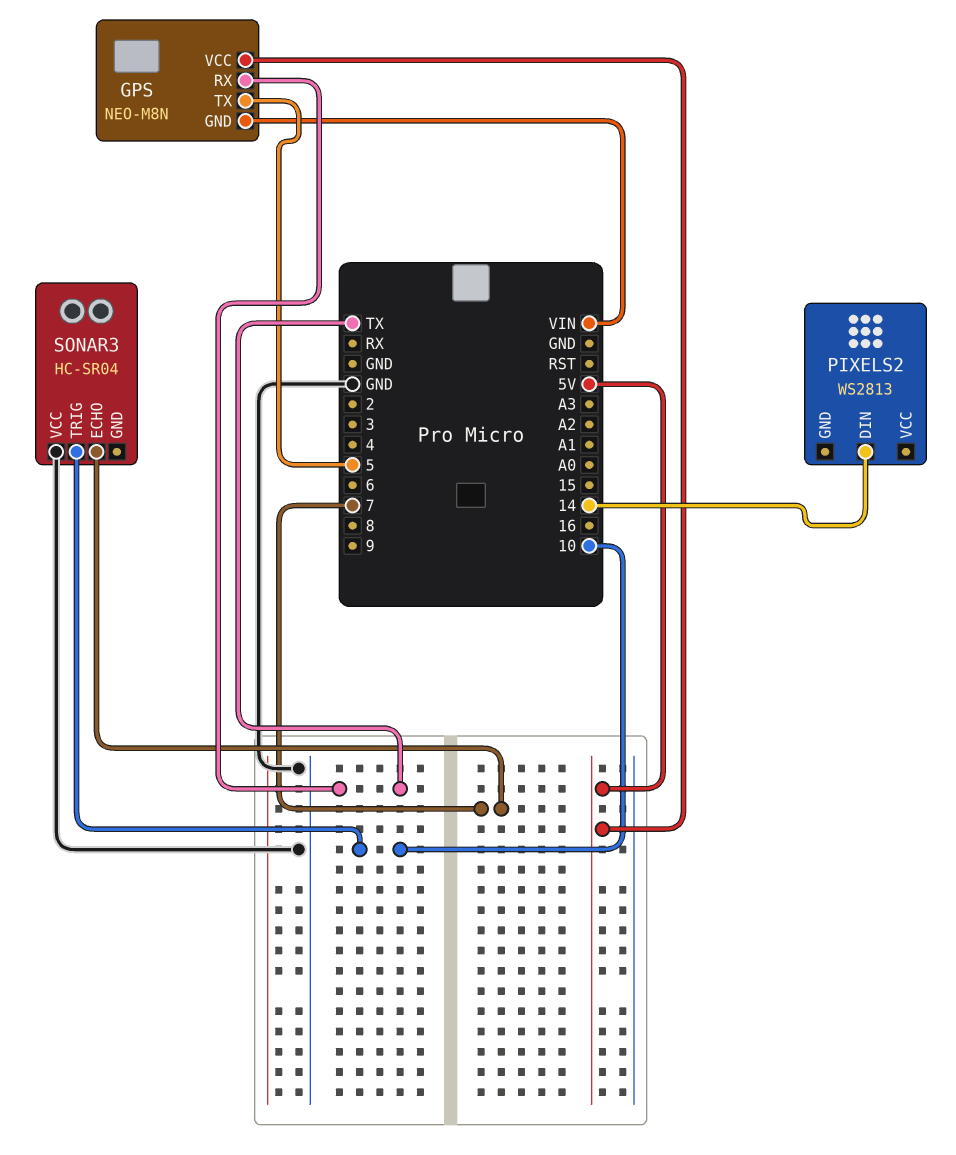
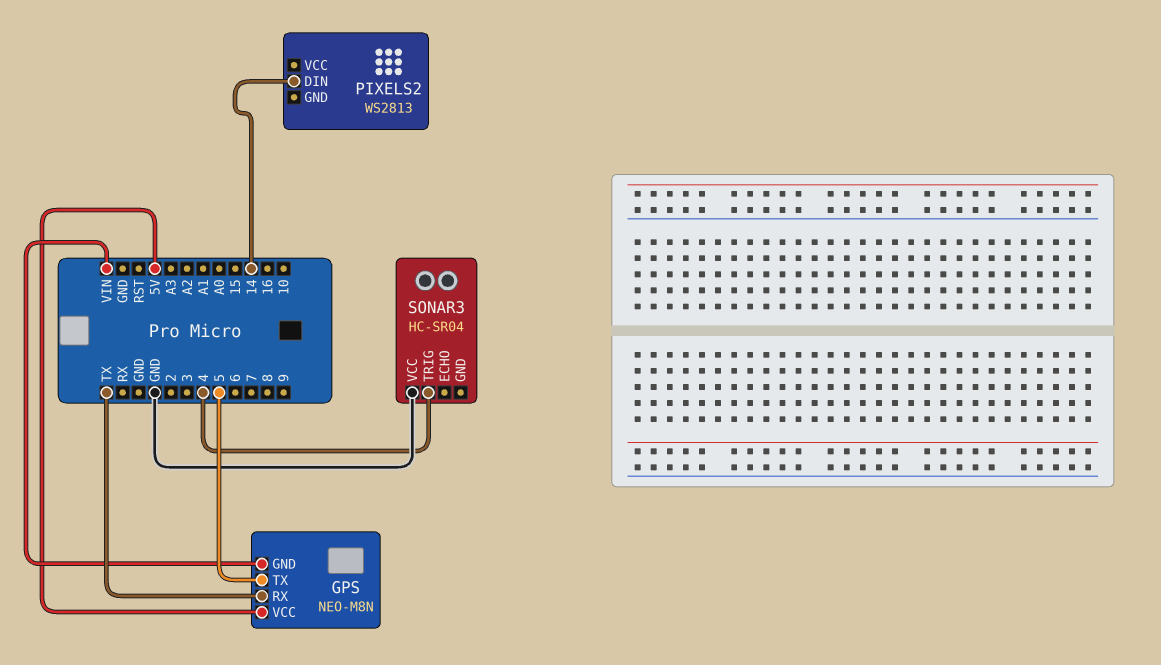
SONAR3 pin ECHO: 7 -> none
SONAR3 pin TRIG: 10 -> 4

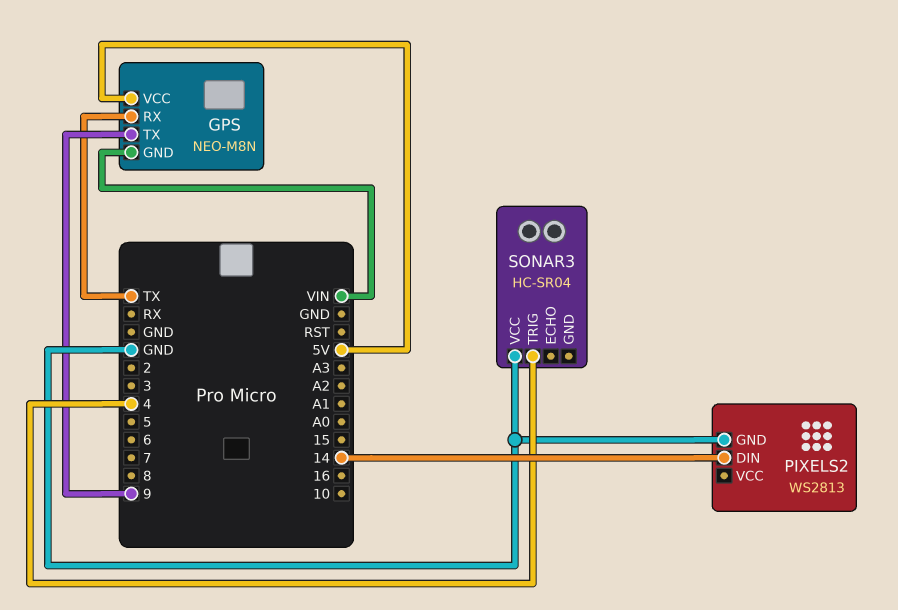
GPS pin TX: 5 -> 9
PIXELS2 pin GND: none -> GND

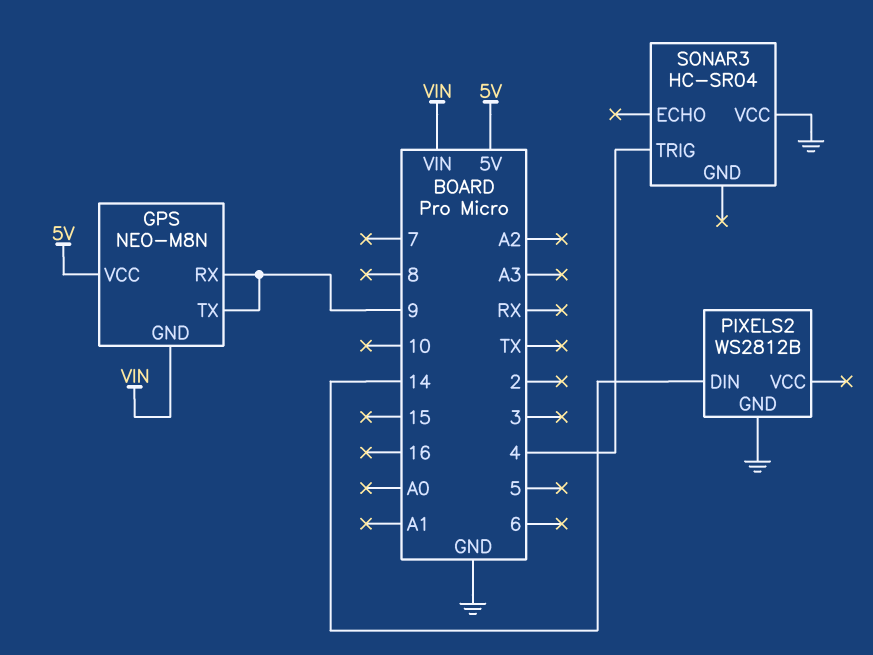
GPS pin RX: TX -> 9
PIXELS2: WS2813 -> WS2812B

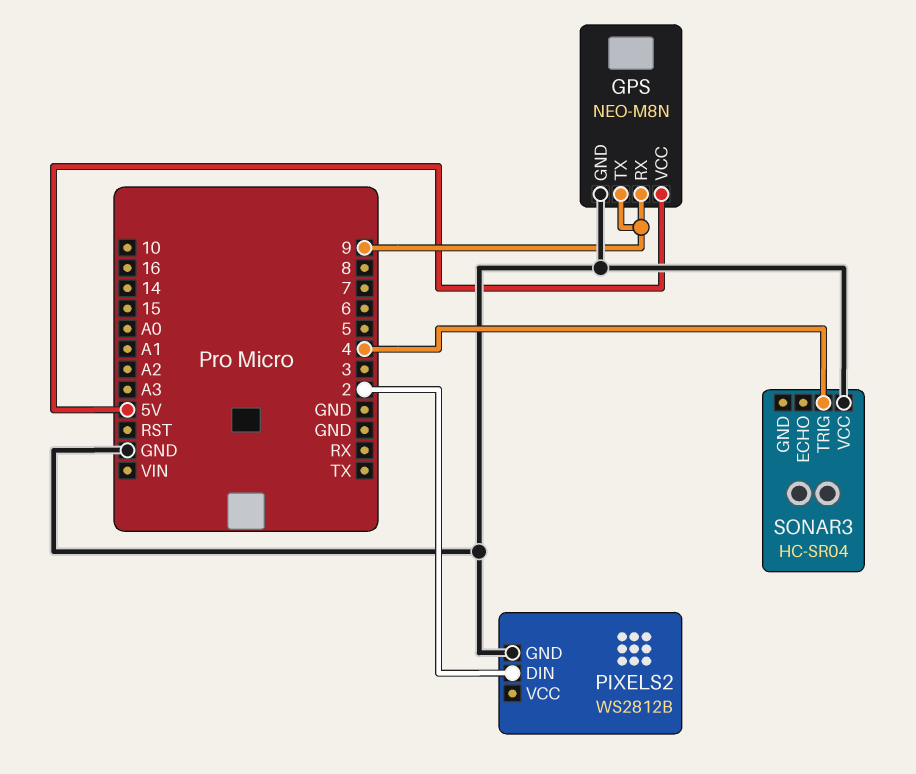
GPS pin GND: VIN -> GND
PIXELS2 pin DIN: 14 -> 2

